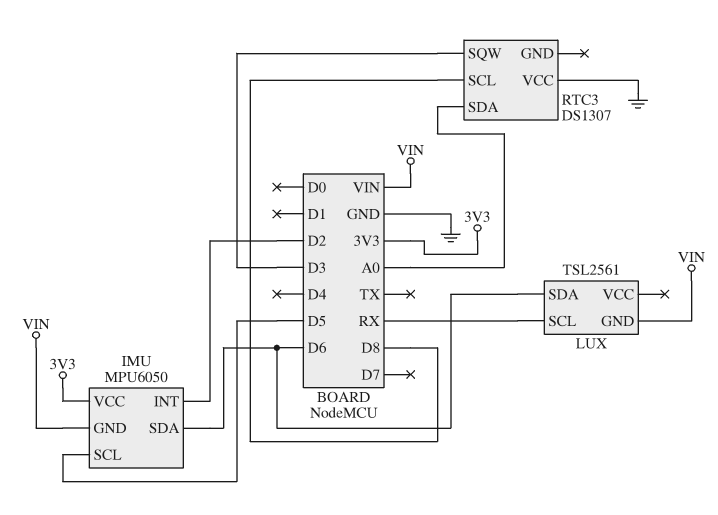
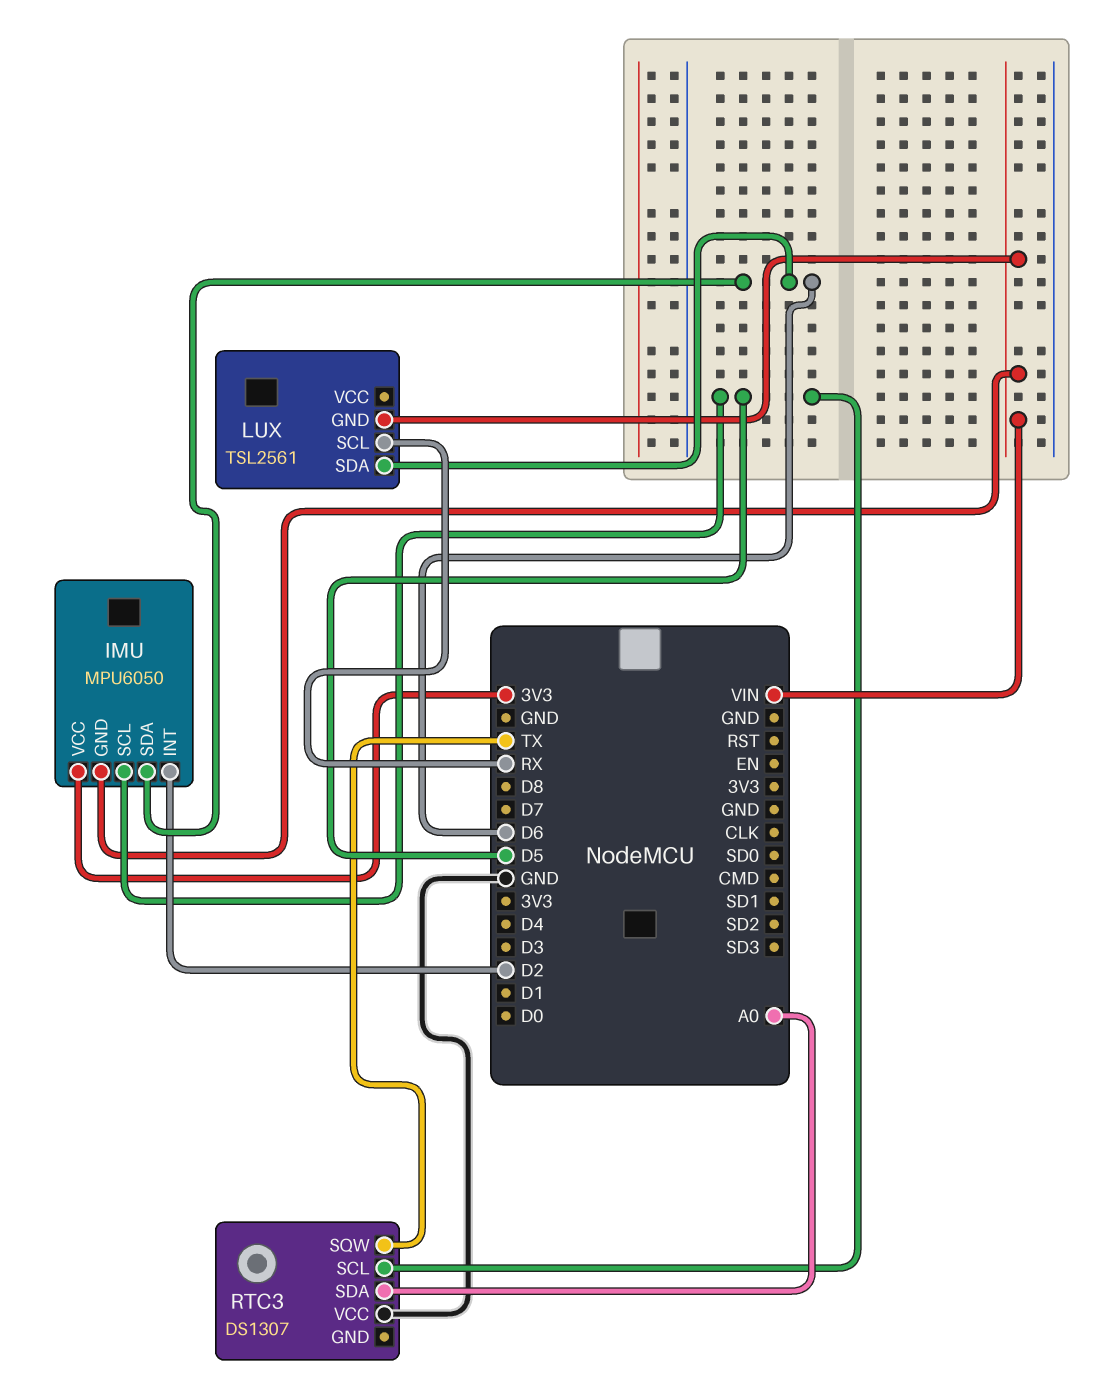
RTC3 pin SCL: D8 -> D5
RTC3 pin SQW: D3 -> TX

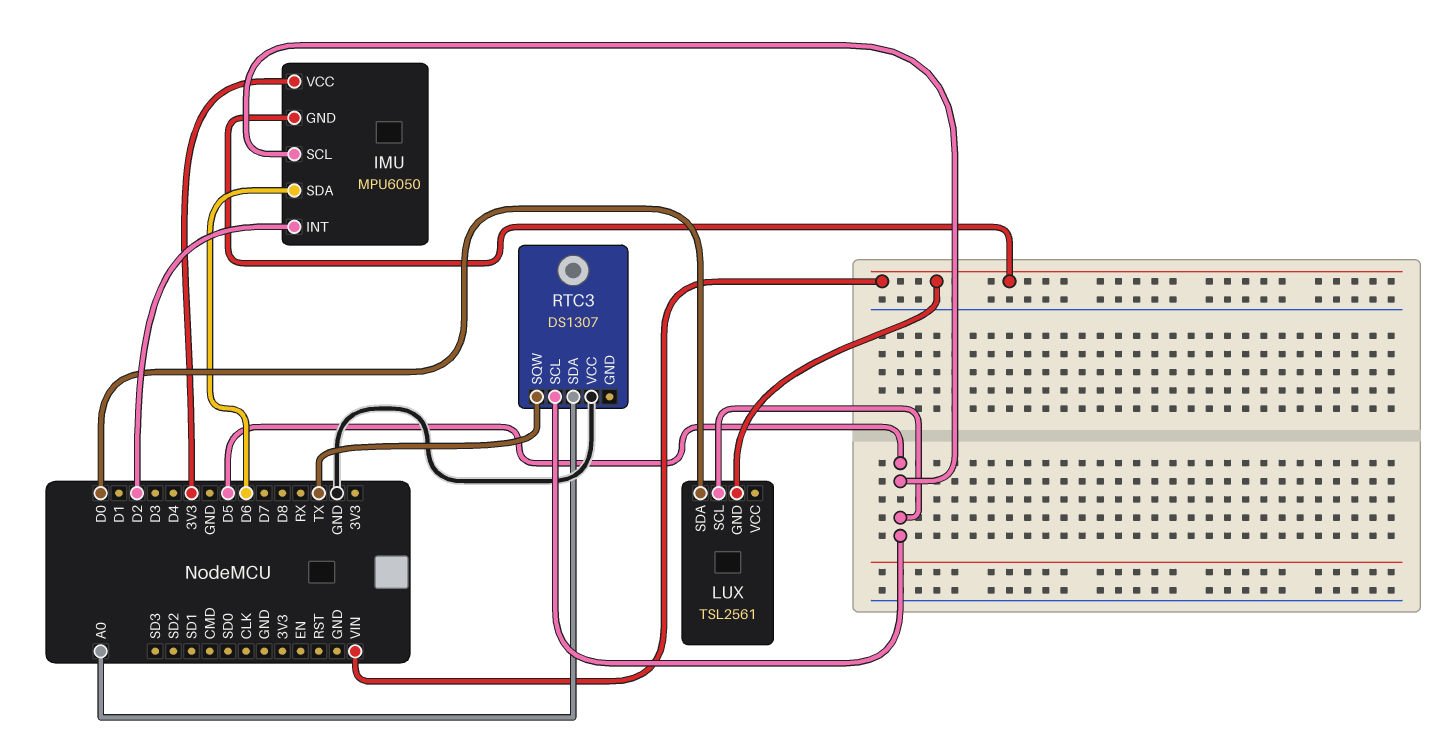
LUX pin SCL: RX -> D5
LUX pin SDA: D6 -> D0

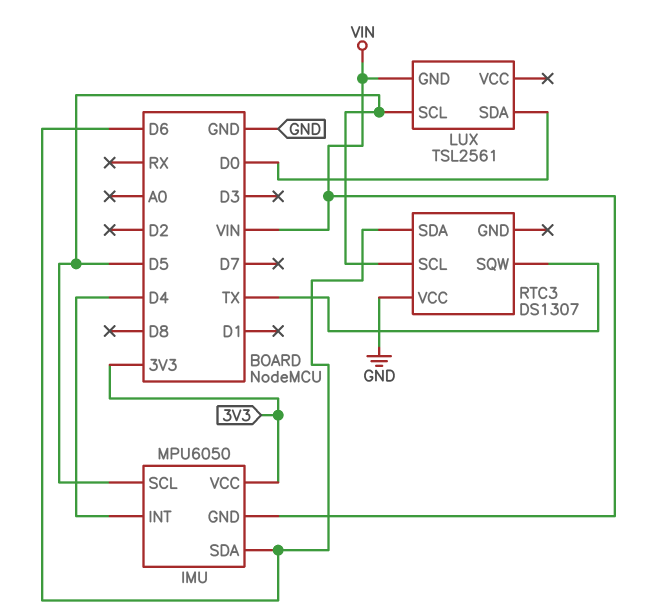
IMU pin INT: D2 -> D4
RTC3 pin SDA: A0 -> D6

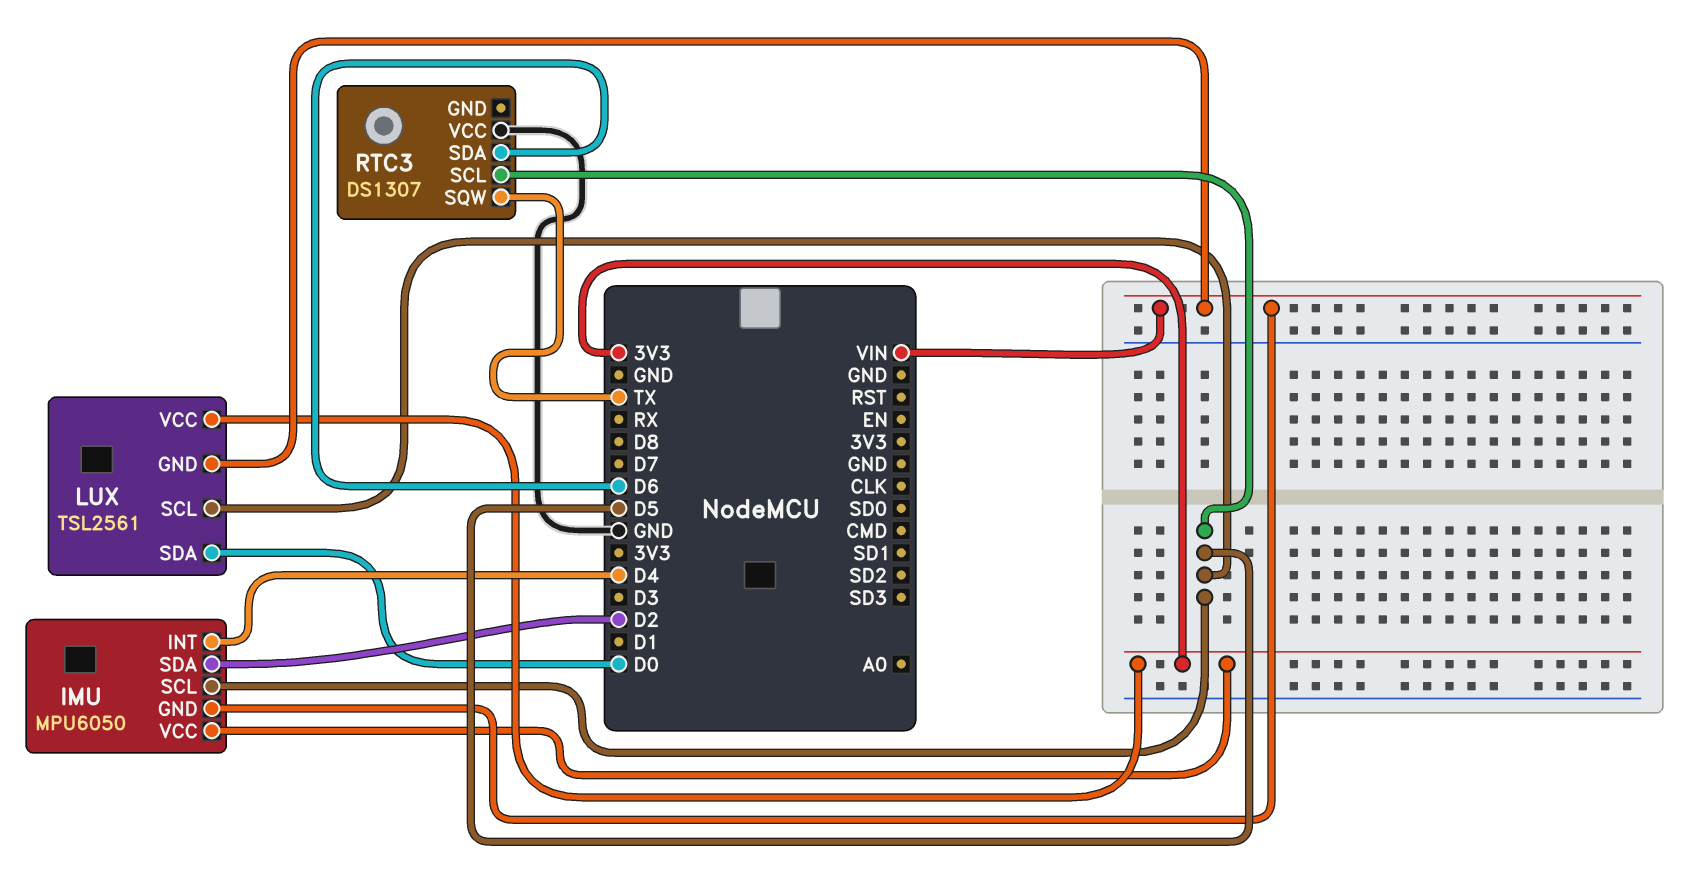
IMU pin SDA: D6 -> D2
LUX pin VCC: none -> 3V3

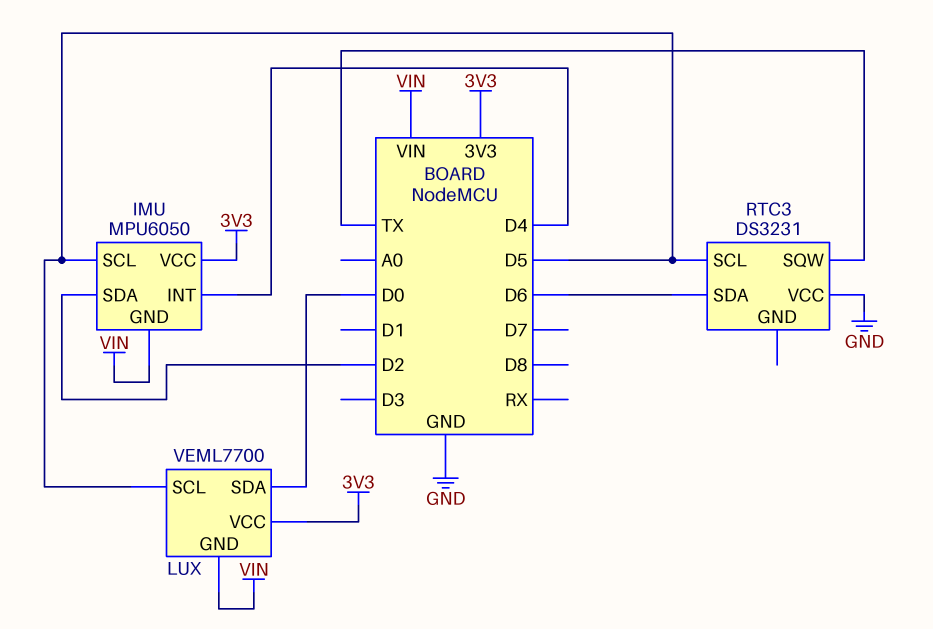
LUX: TSL2561 -> VEML7700
RTC3: DS1307 -> DS3231

